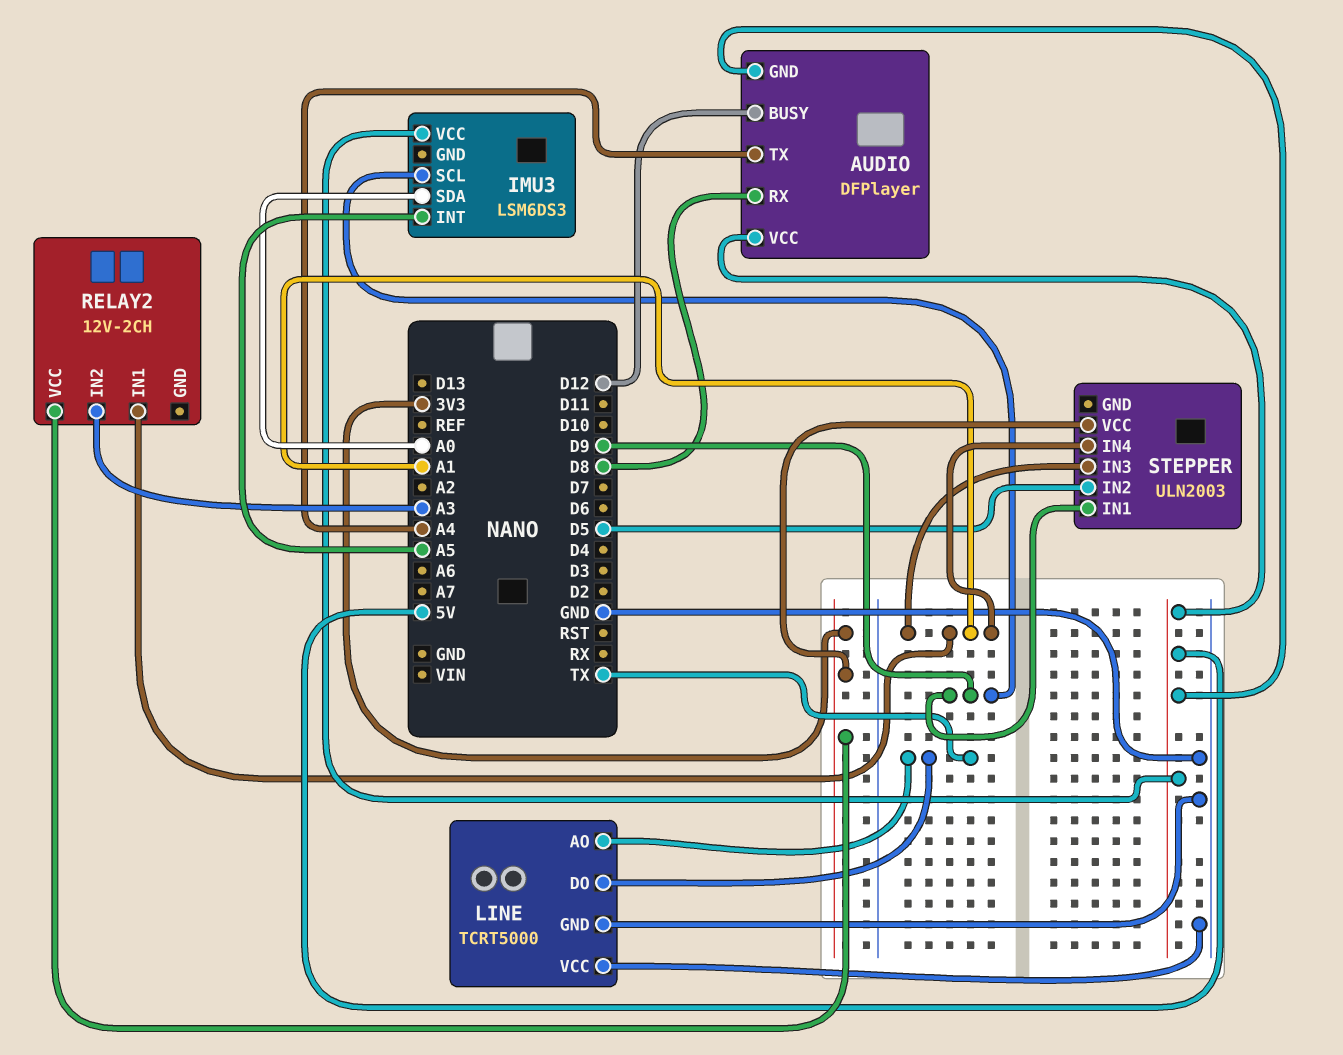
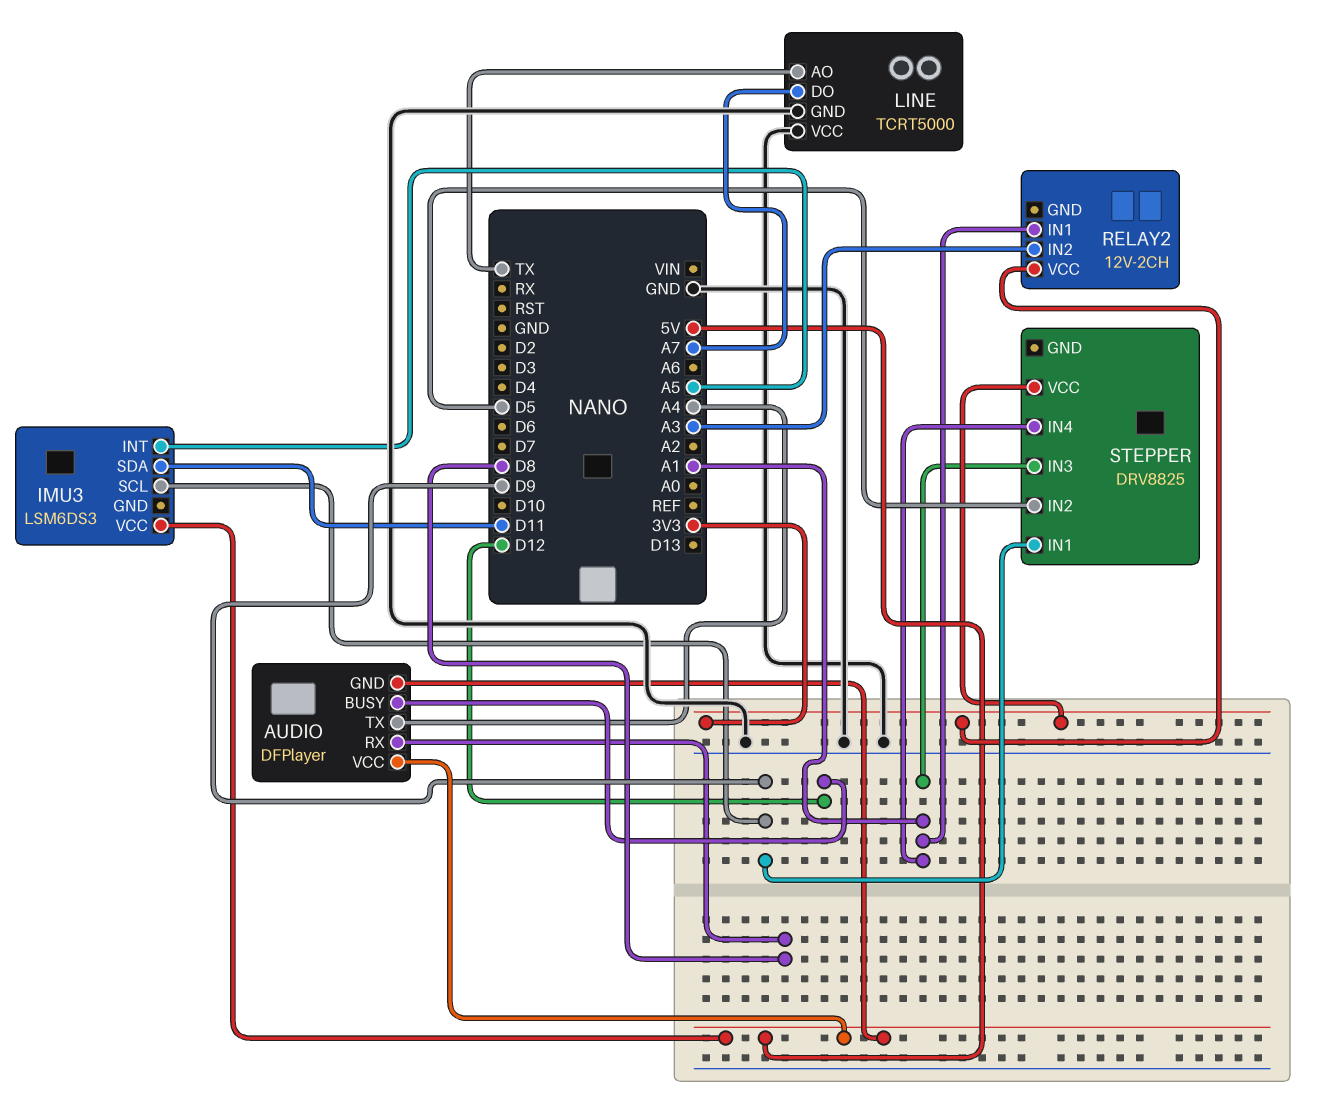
IMU3 pin SDA: A0 -> D11
LINE pin DO: TX -> A7
STEPPER: ULN2003 -> DRV8825

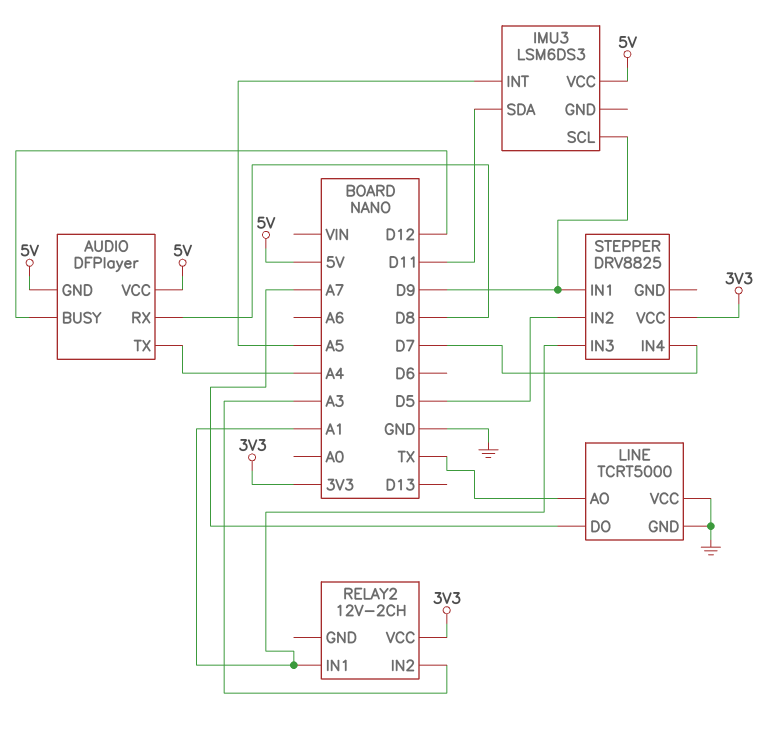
STEPPER pin IN4: A1 -> D7

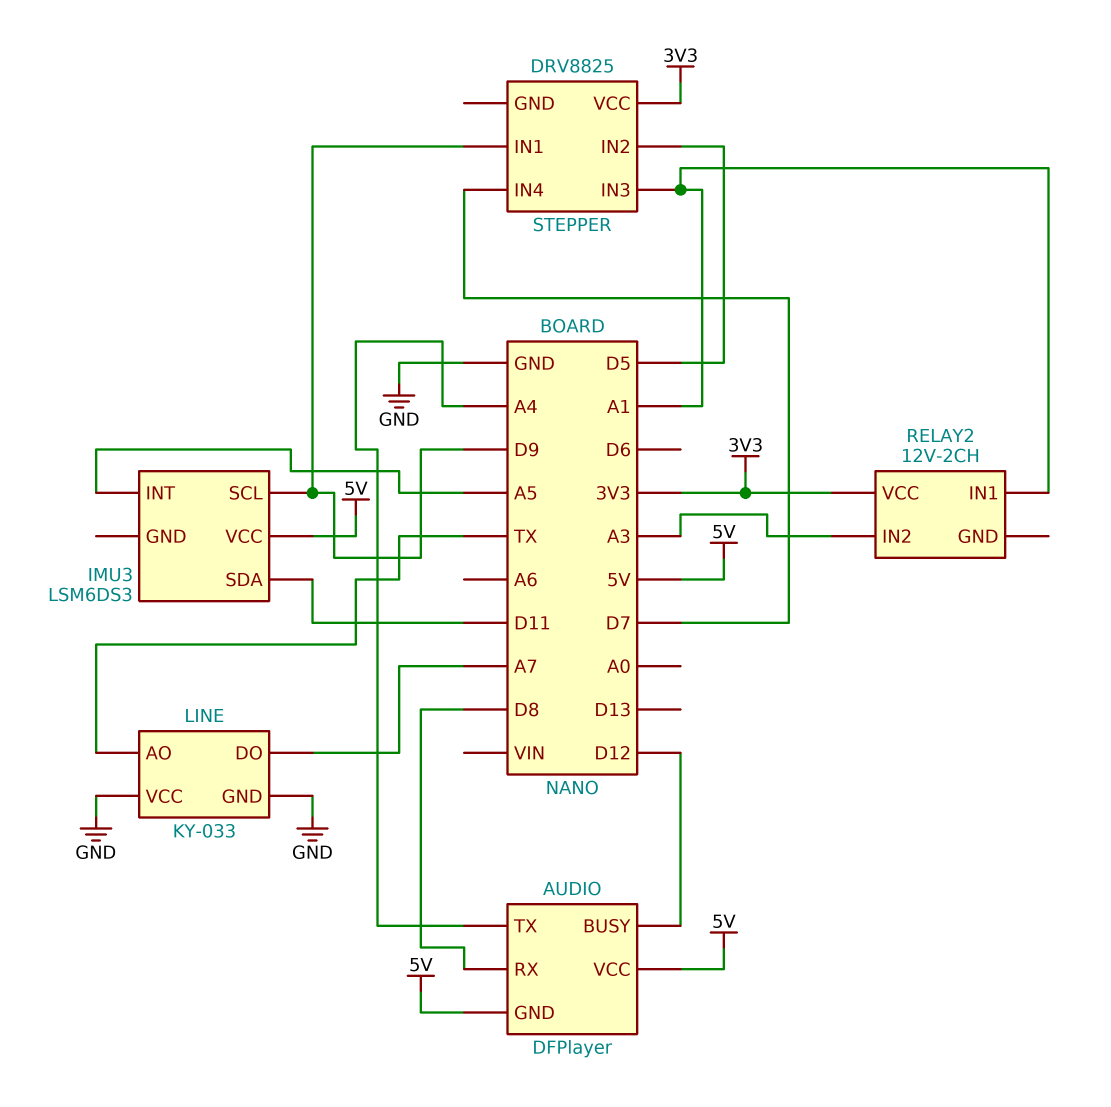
LINE: TCRT5000 -> KY-033

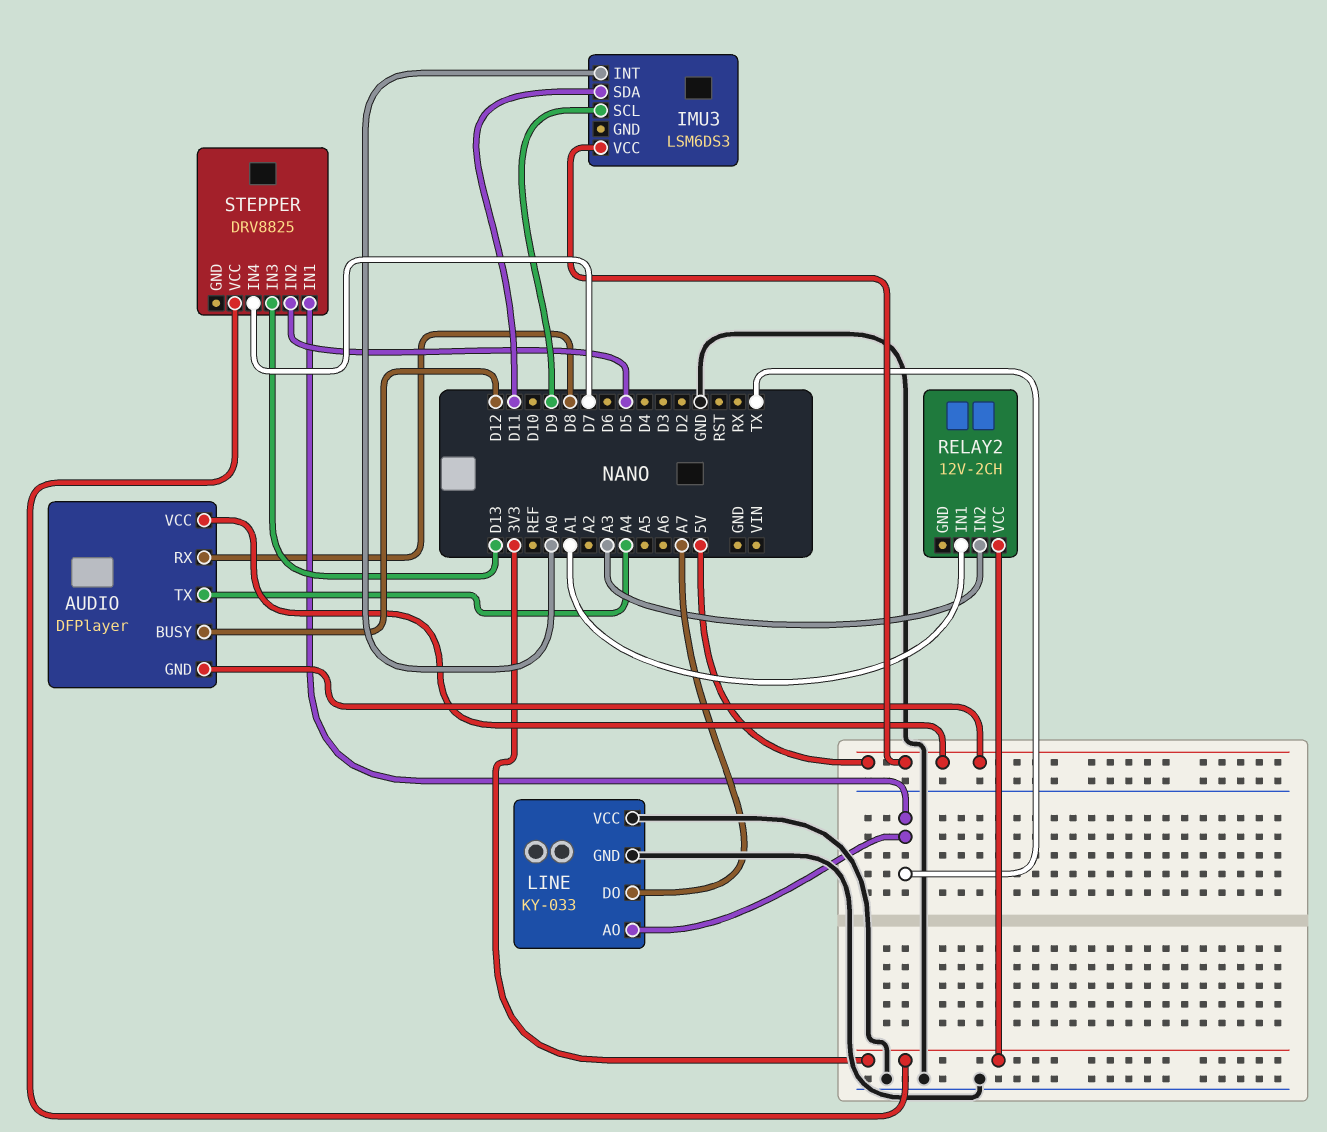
IMU3 pin INT: A5 -> A0
STEPPER pin IN1: D9 -> TX
STEPPER pin IN3: A1 -> D13

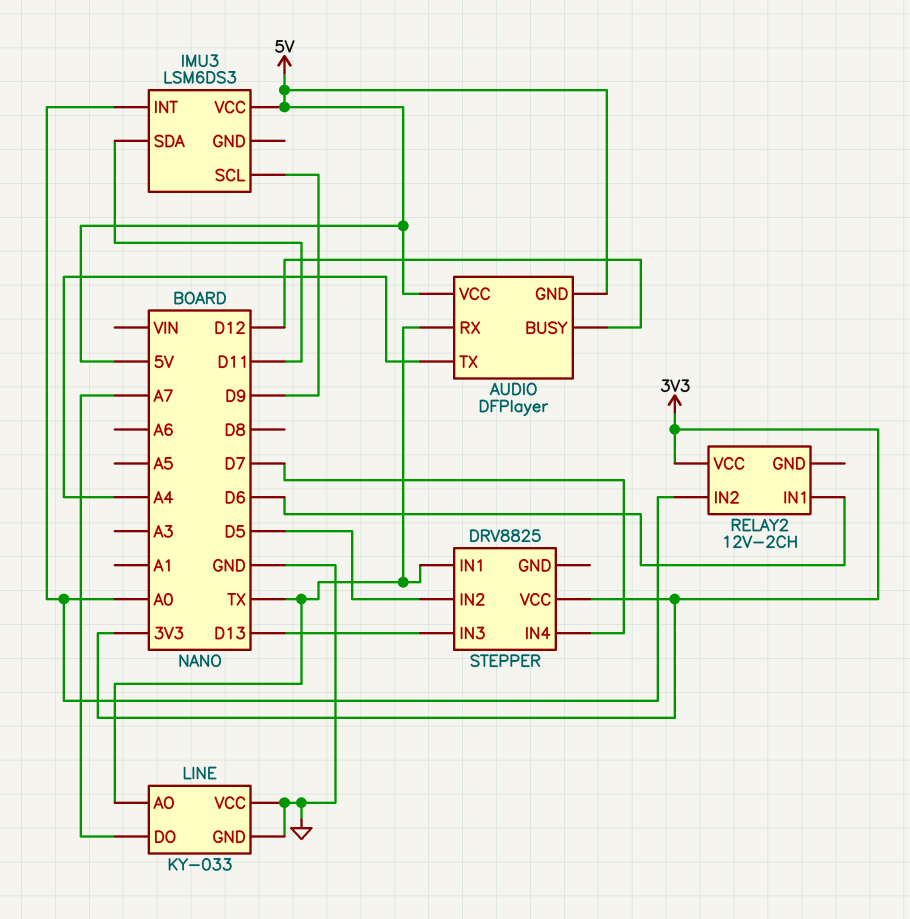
AUDIO pin RX: D8 -> TX
RELAY2 pin IN1: A1 -> D6
RELAY2 pin IN2: A3 -> A0

